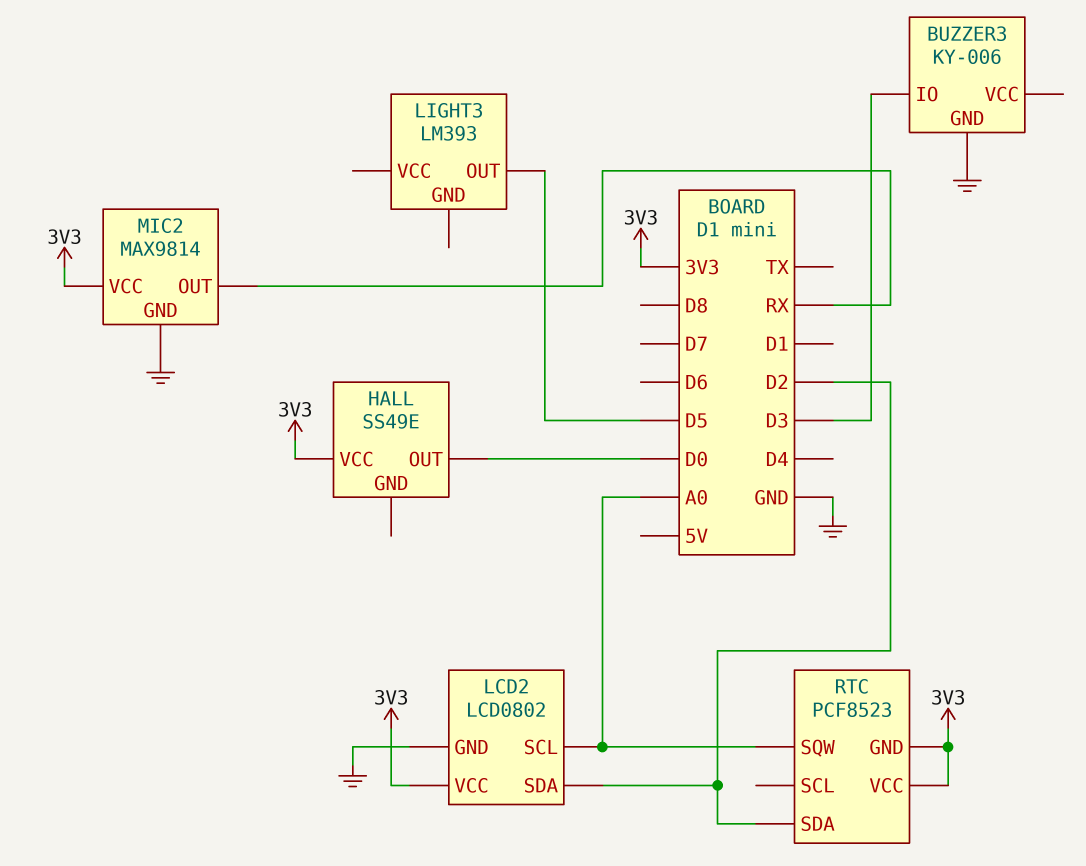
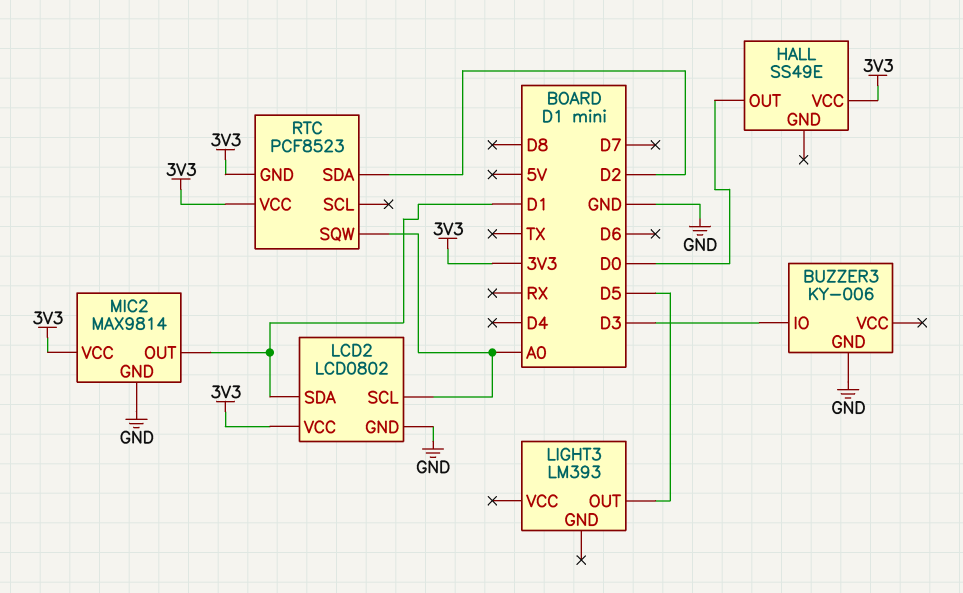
LCD2 pin SDA: D2 -> D1
MIC2 pin OUT: RX -> D1

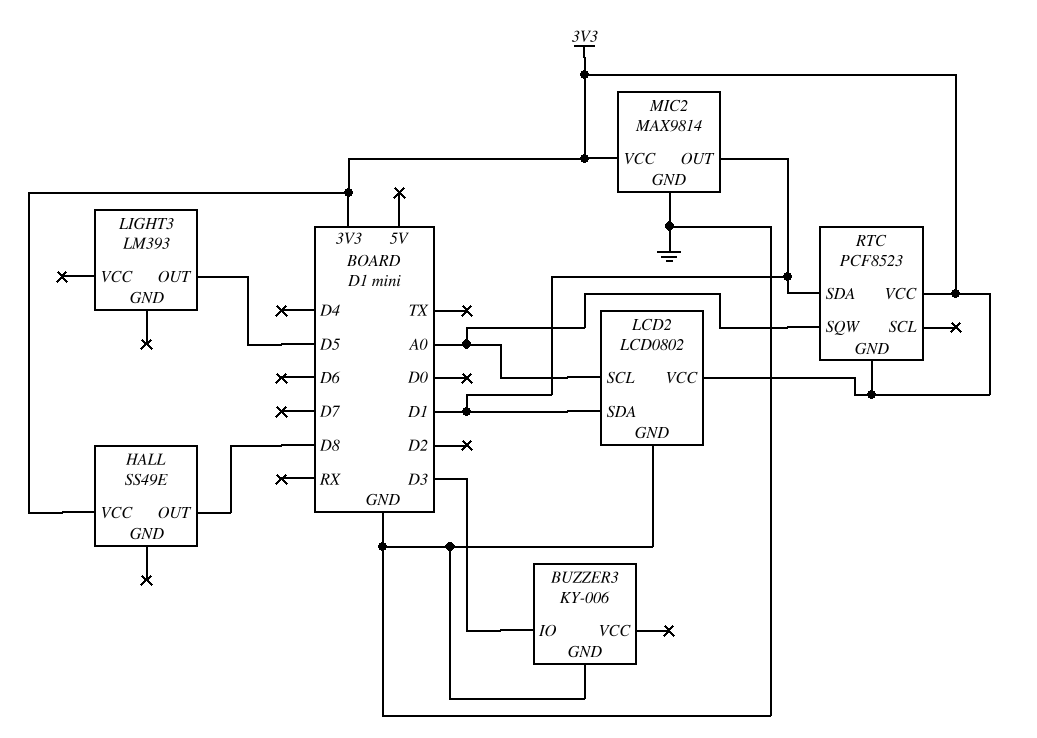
HALL pin OUT: D0 -> D8
RTC pin SDA: D2 -> D1

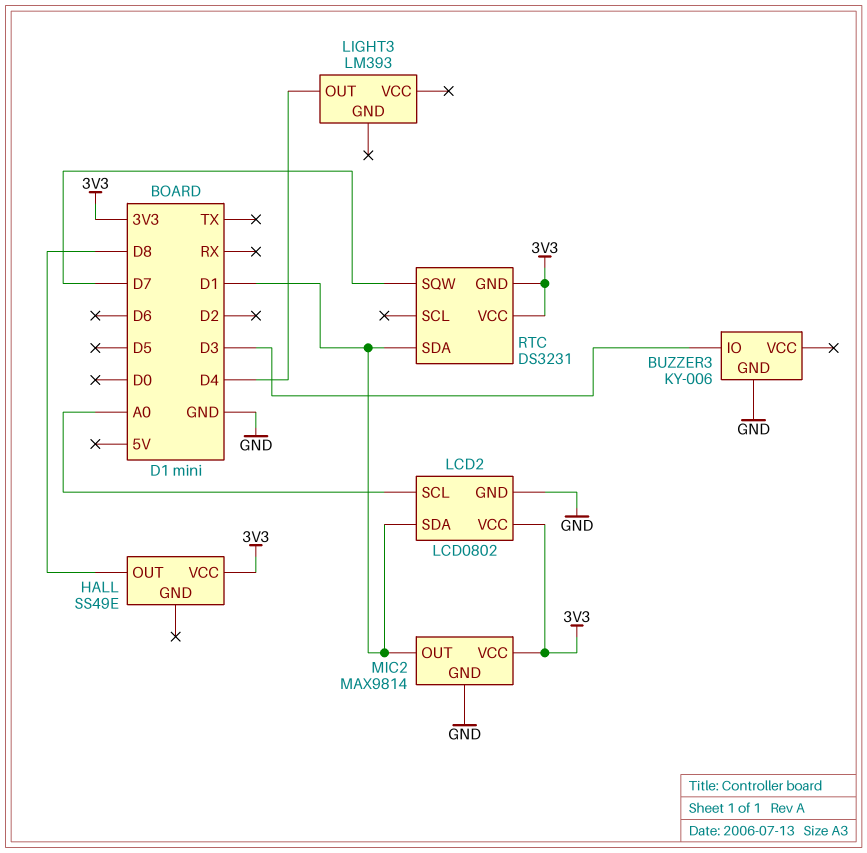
LIGHT3 pin OUT: D5 -> D4
RTC: PCF8523 -> DS3231
RTC pin SQW: A0 -> D7

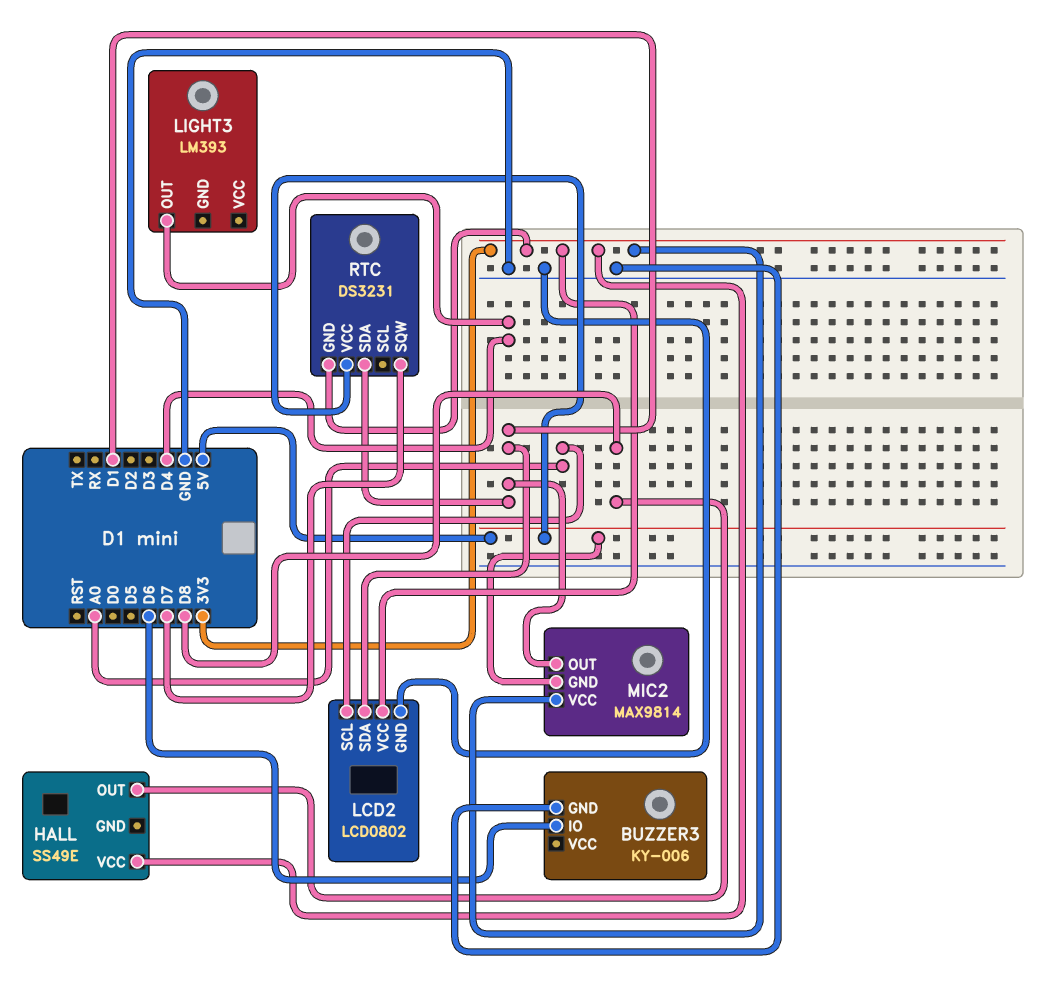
BUZZER3 pin IO: D3 -> D6
MIC2 pin GND: GND -> 5V
RTC pin VCC: 3V3 -> 5V

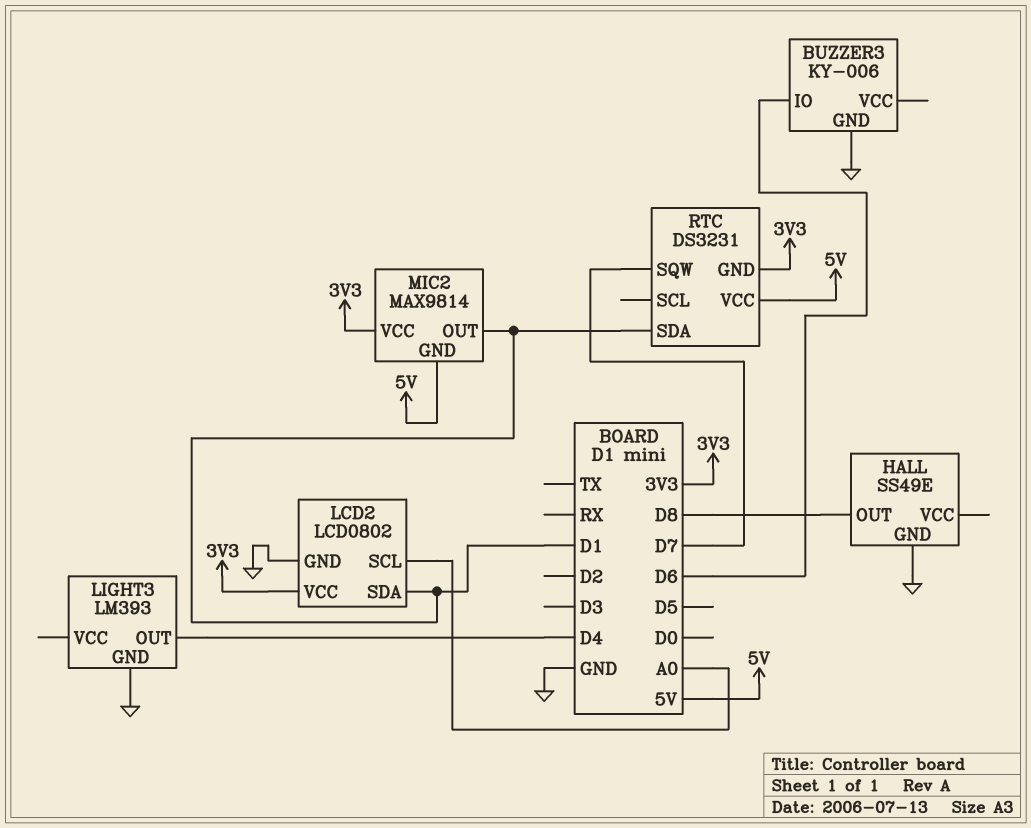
HALL pin GND: none -> GND
HALL pin VCC: 3V3 -> none
LIGHT3 pin GND: none -> GND

